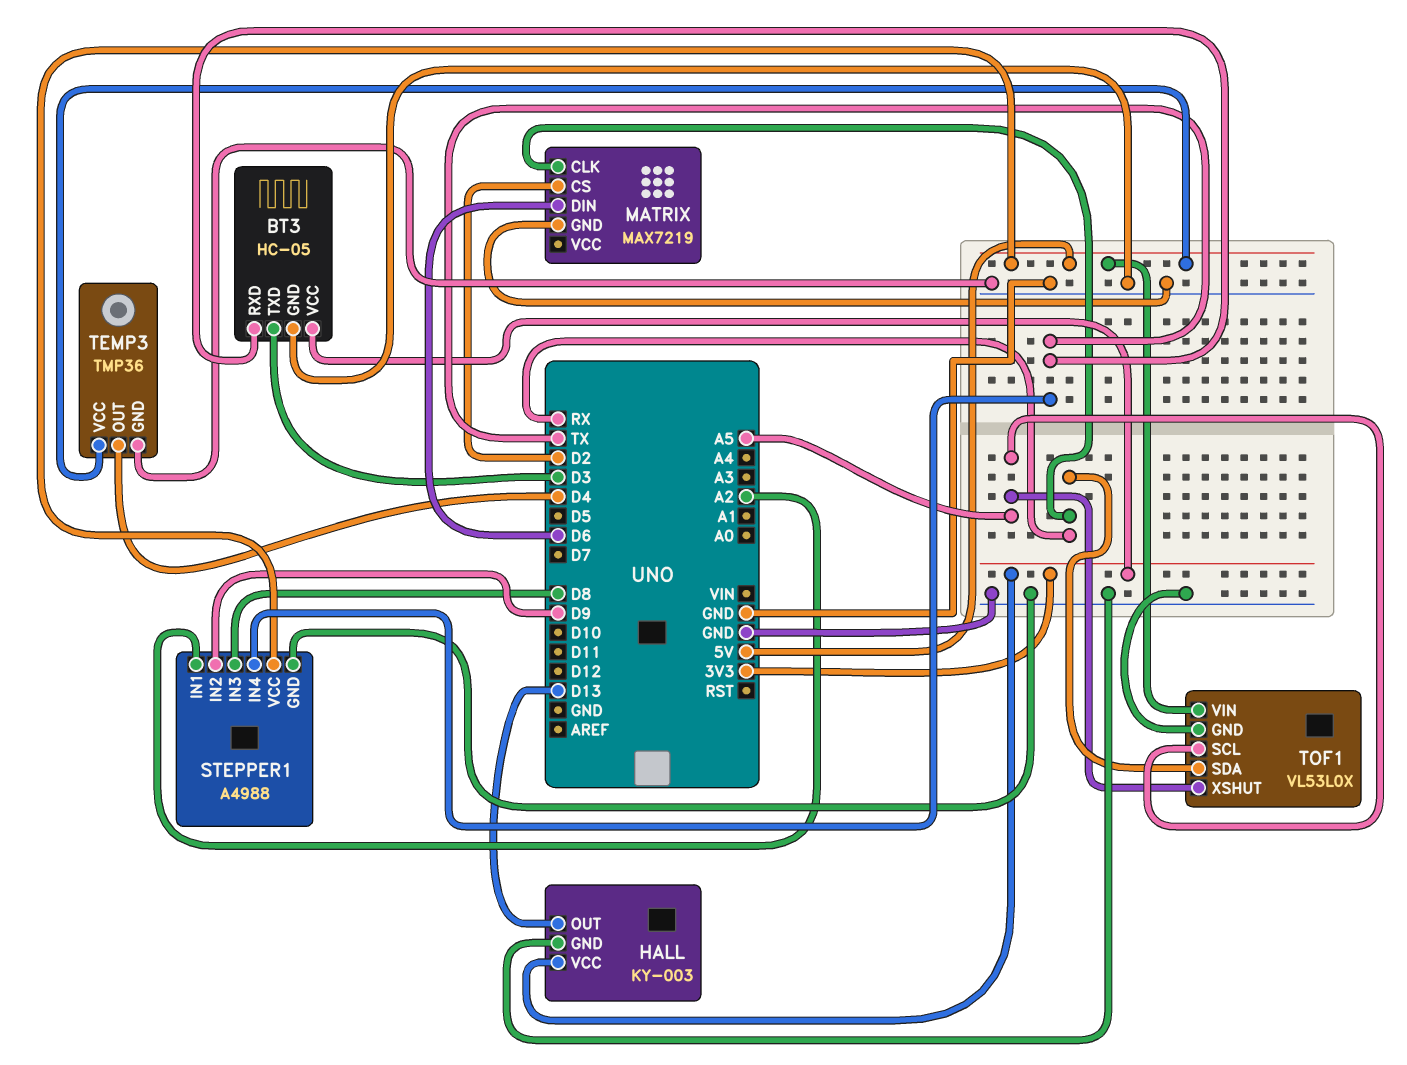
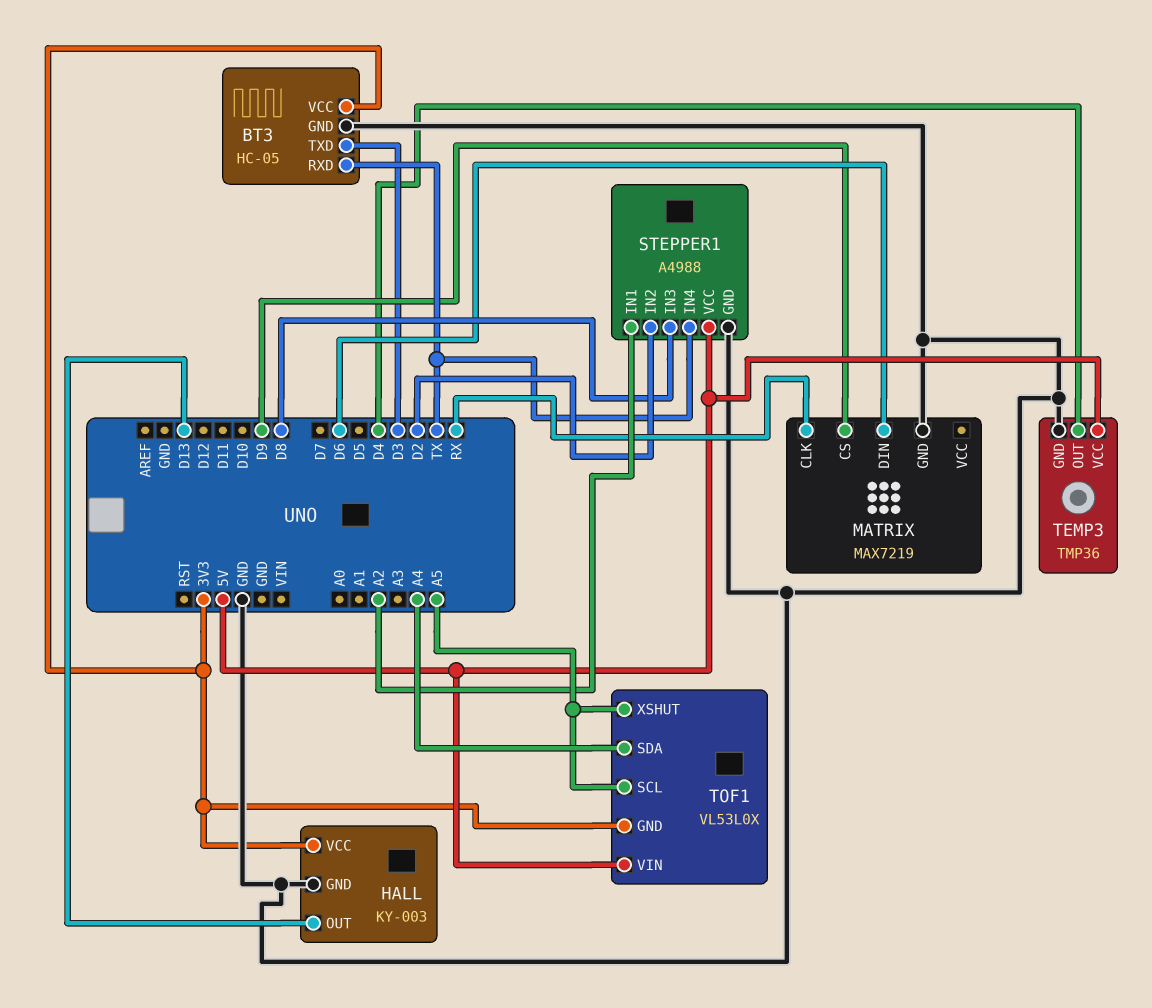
MATRIX pin CS: D2 -> D9
STEPPER1 pin IN2: D9 -> D2
TOF1 pin GND: GND -> 3V3
TOF1 pin SDA: RX -> A4

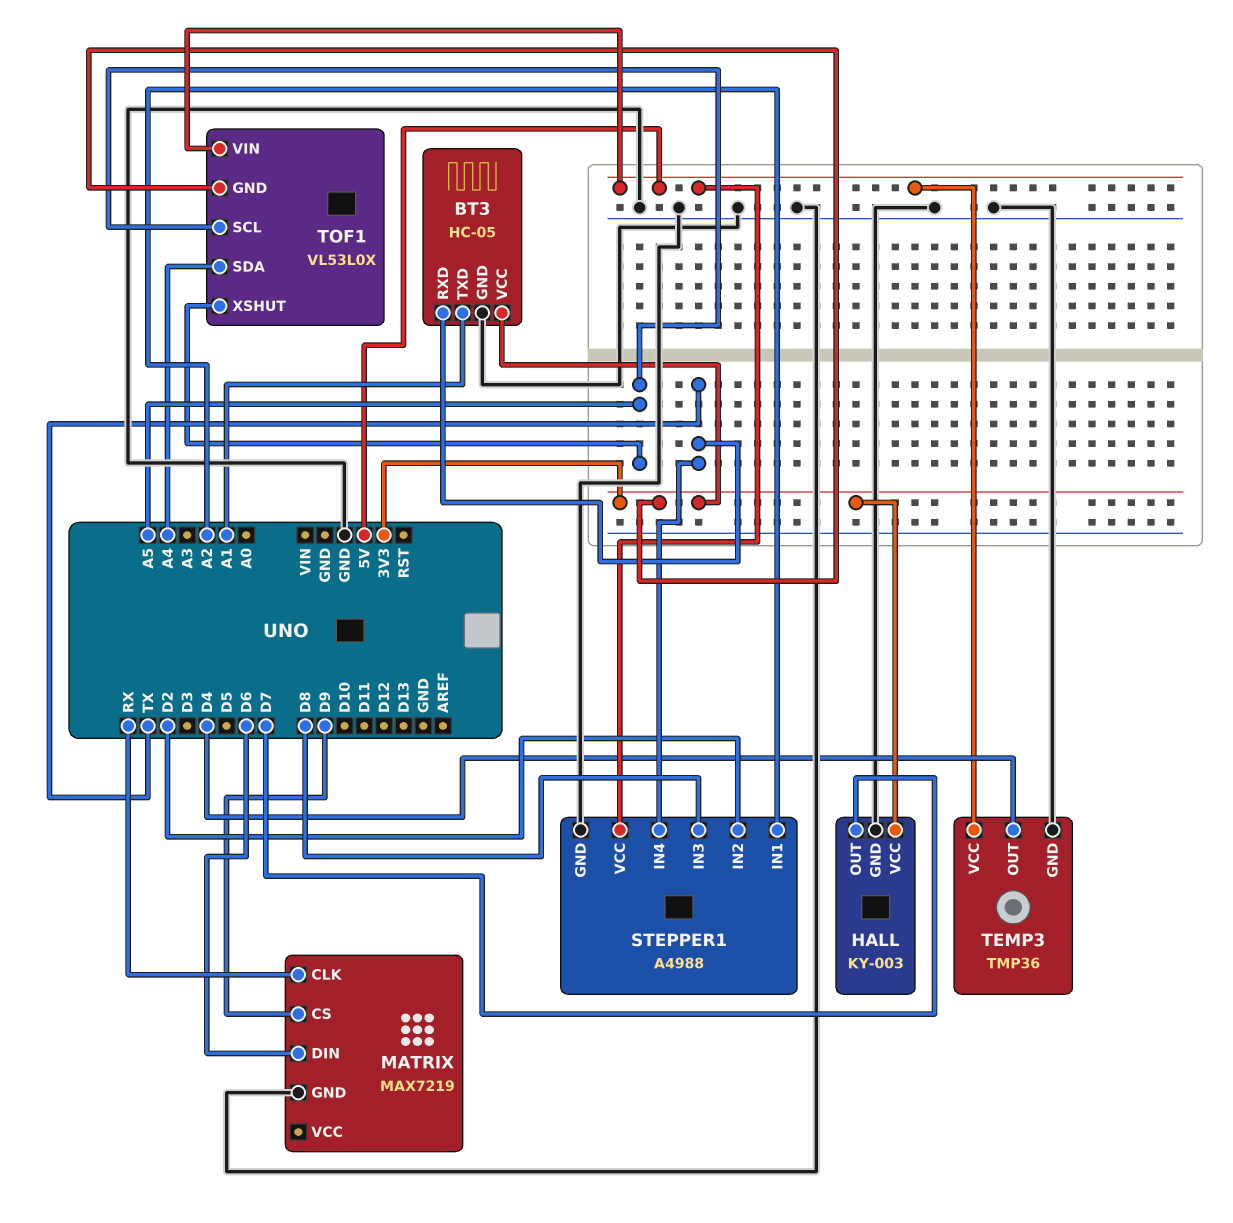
BT3 pin TXD: D3 -> A1
HALL pin OUT: D13 -> D7

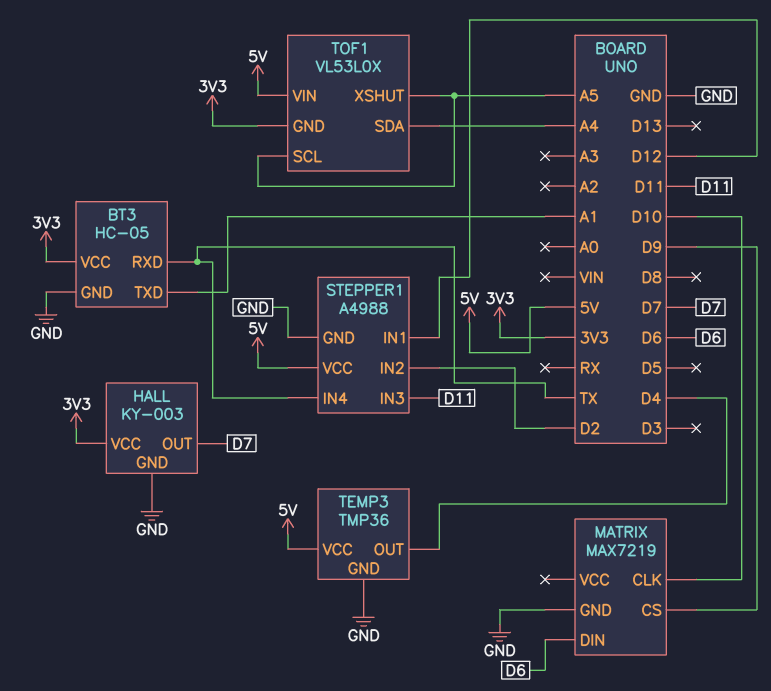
MATRIX pin CLK: RX -> D10
STEPPER1 pin IN1: A2 -> D12
STEPPER1 pin IN3: D8 -> D11

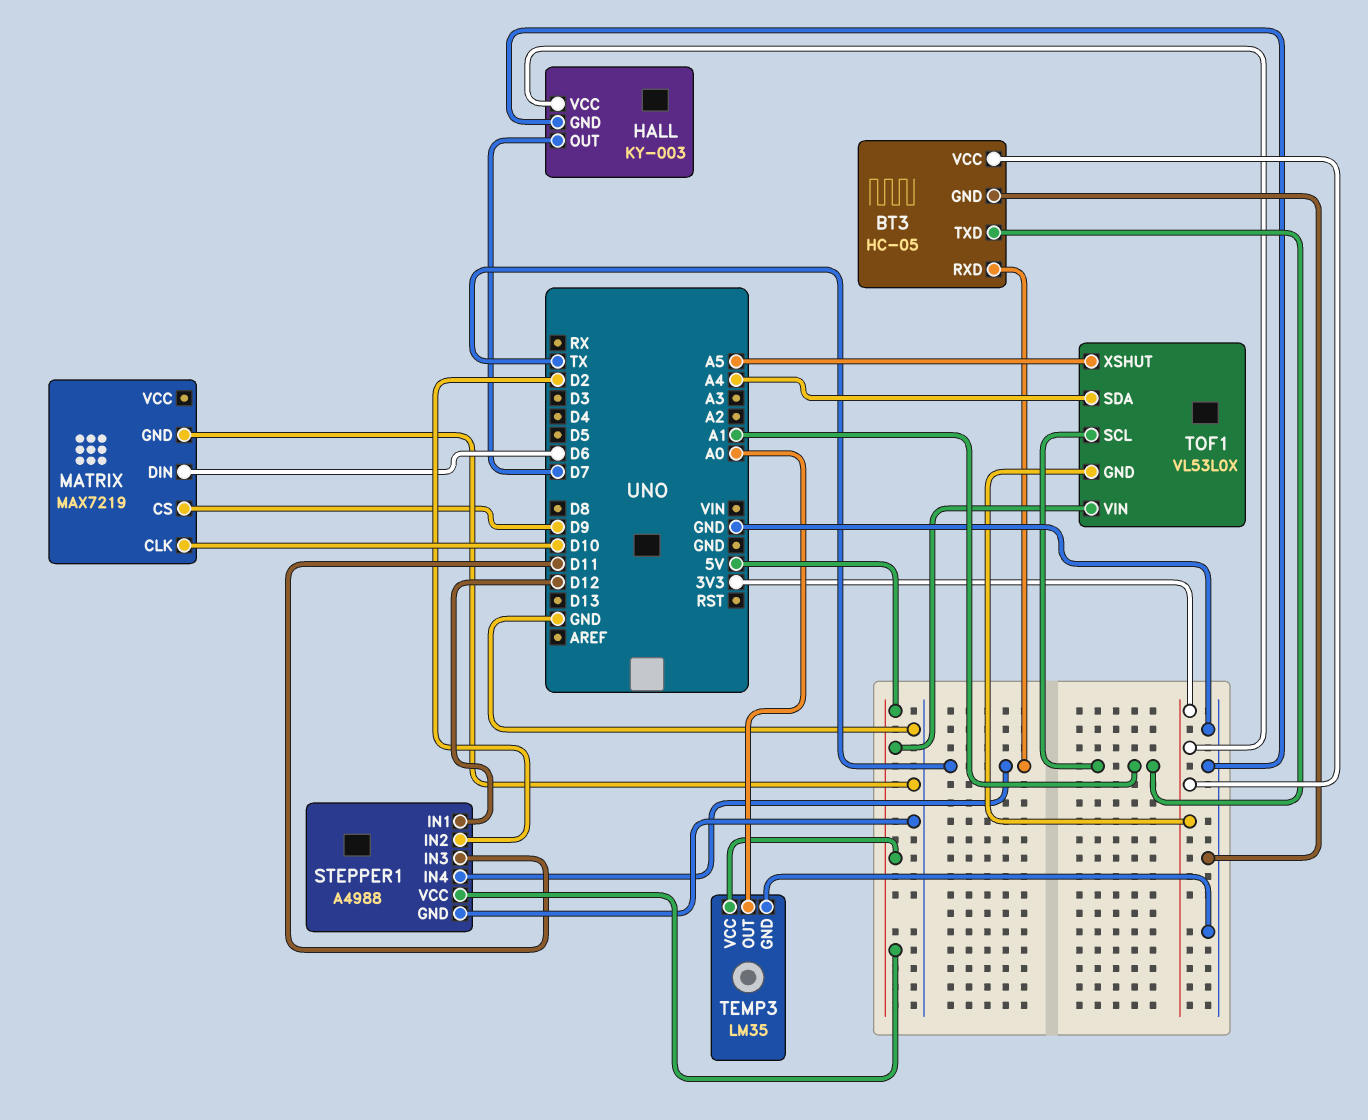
TEMP3: TMP36 -> LM35
TEMP3 pin OUT: D4 -> A0
TOF1 pin SCL: A5 -> A1

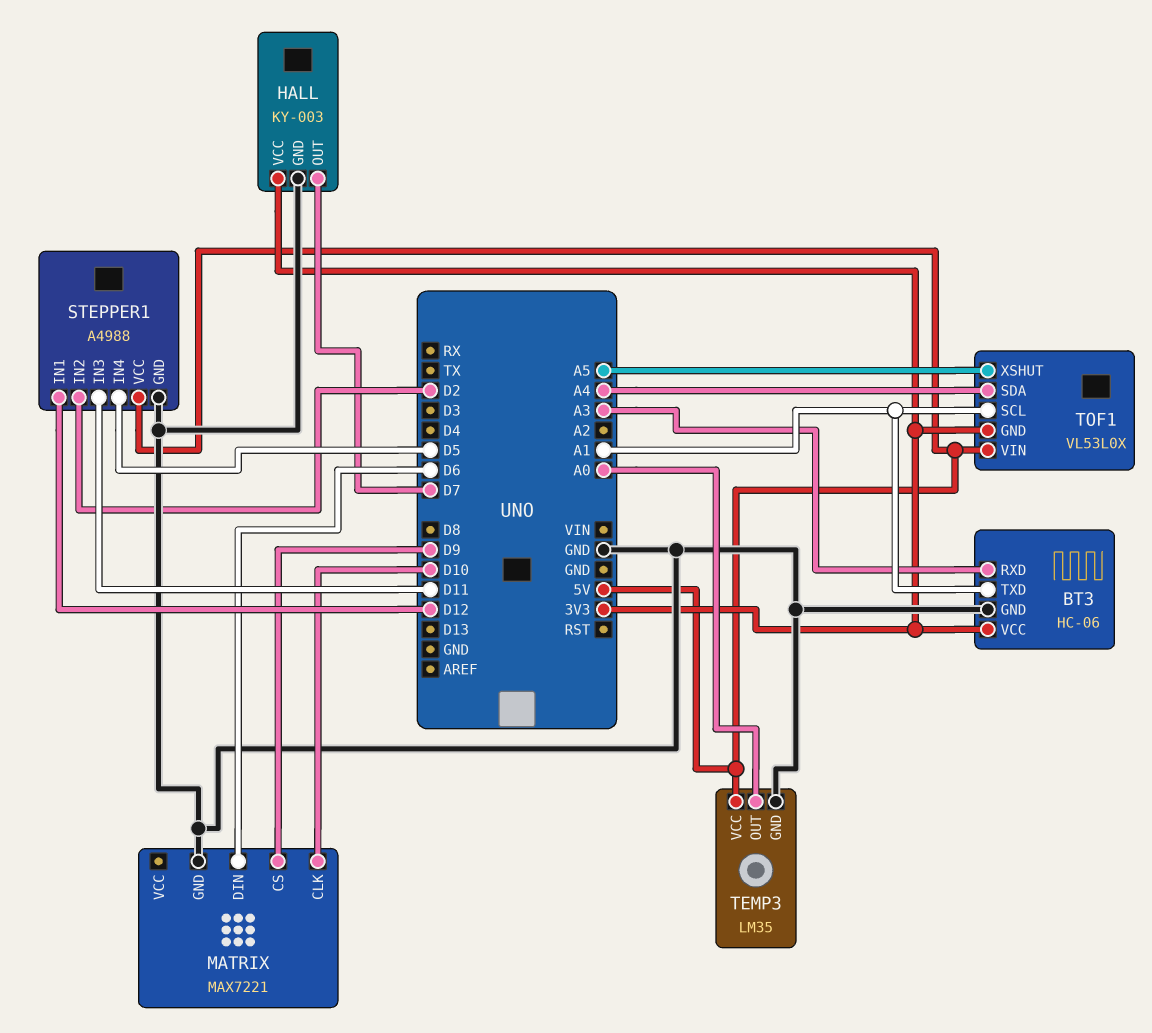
BT3: HC-05 -> HC-06
BT3 pin RXD: TX -> A3
MATRIX: MAX7219 -> MAX7221
STEPPER1 pin IN4: TX -> D5

